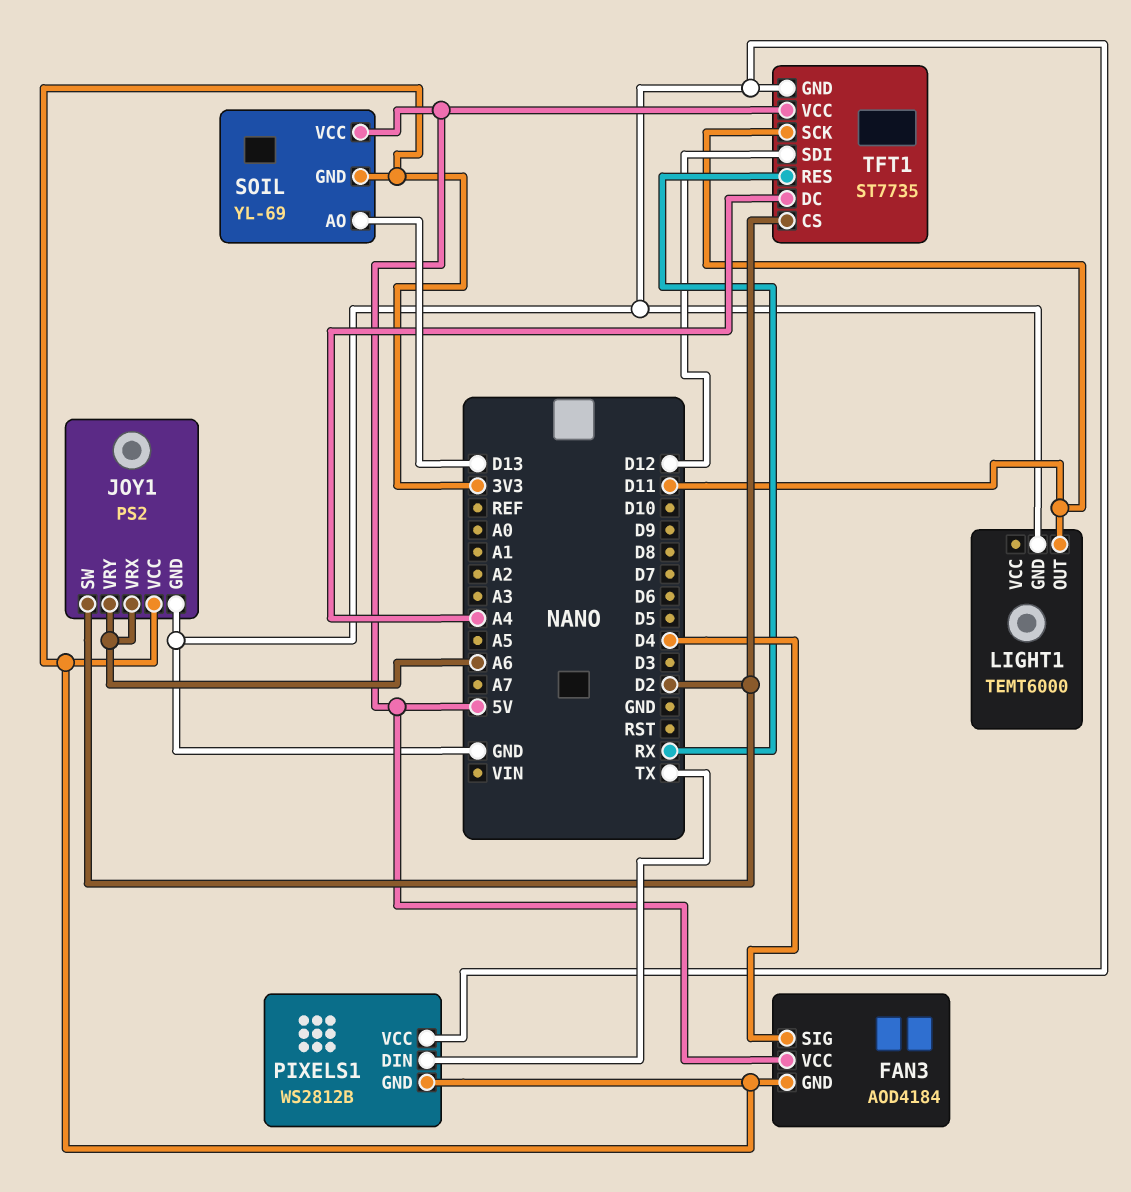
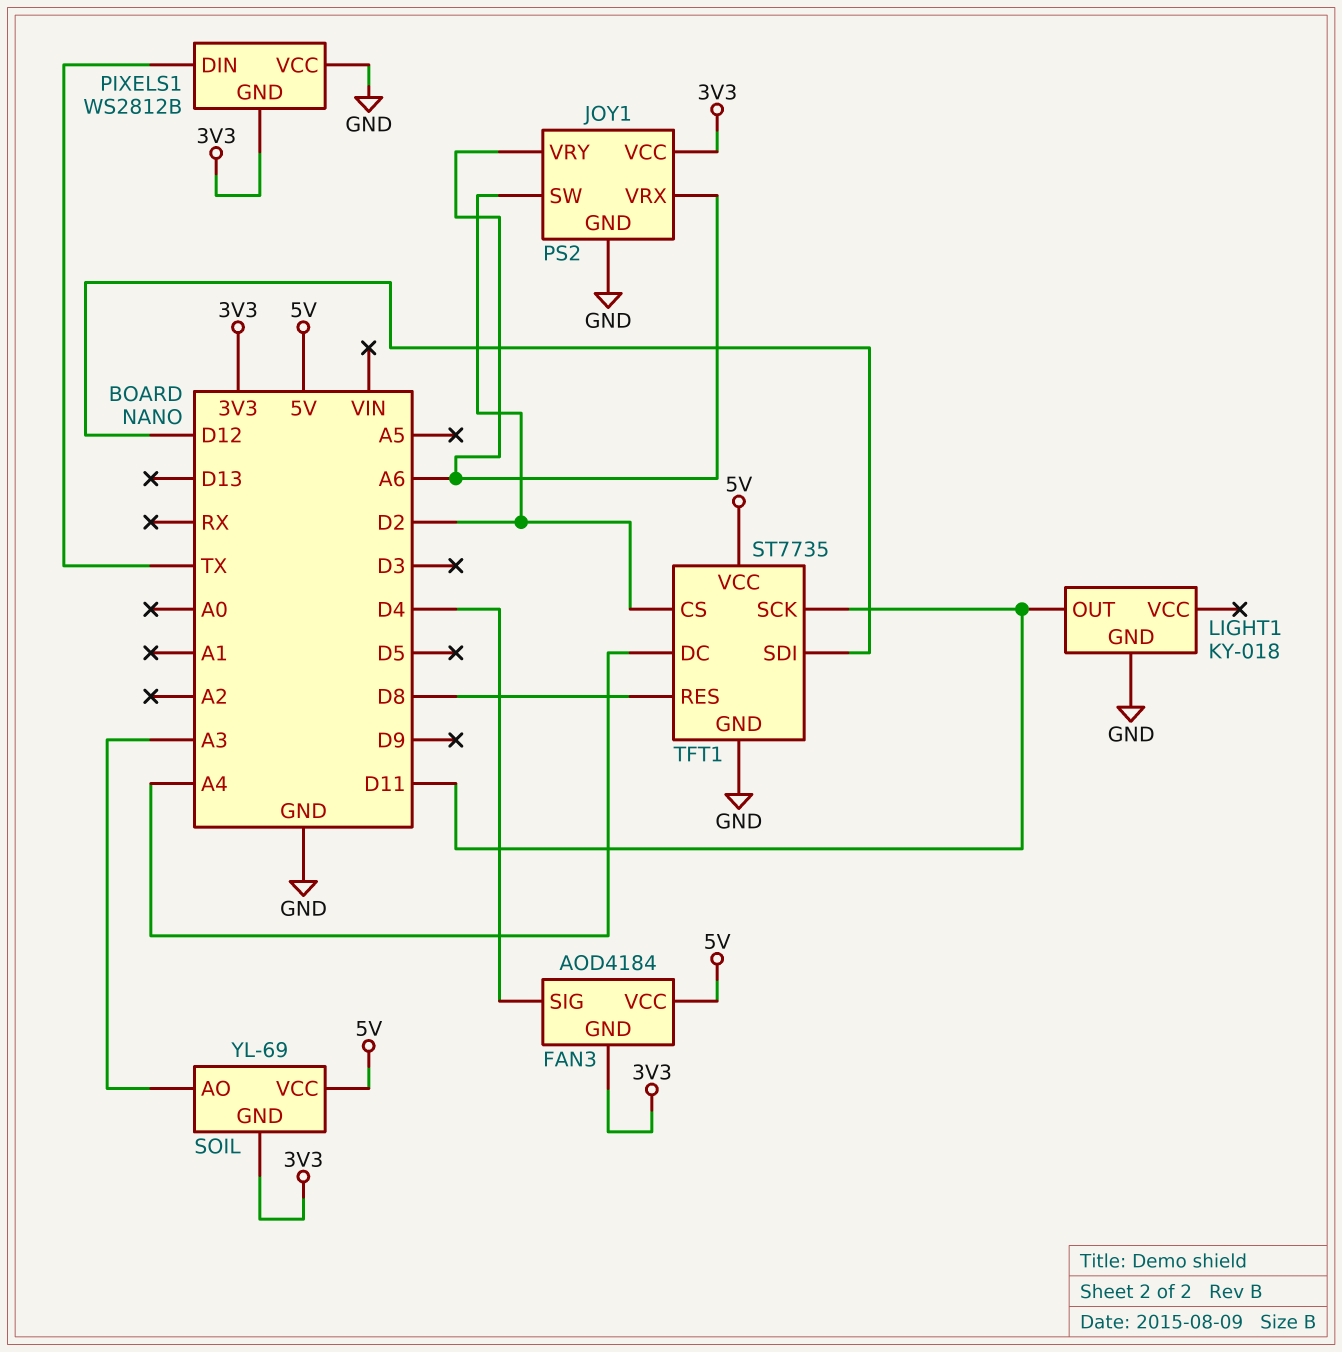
LIGHT1: TEMT6000 -> KY-018
SOIL pin AO: D13 -> A3
TFT1 pin RES: RX -> D8

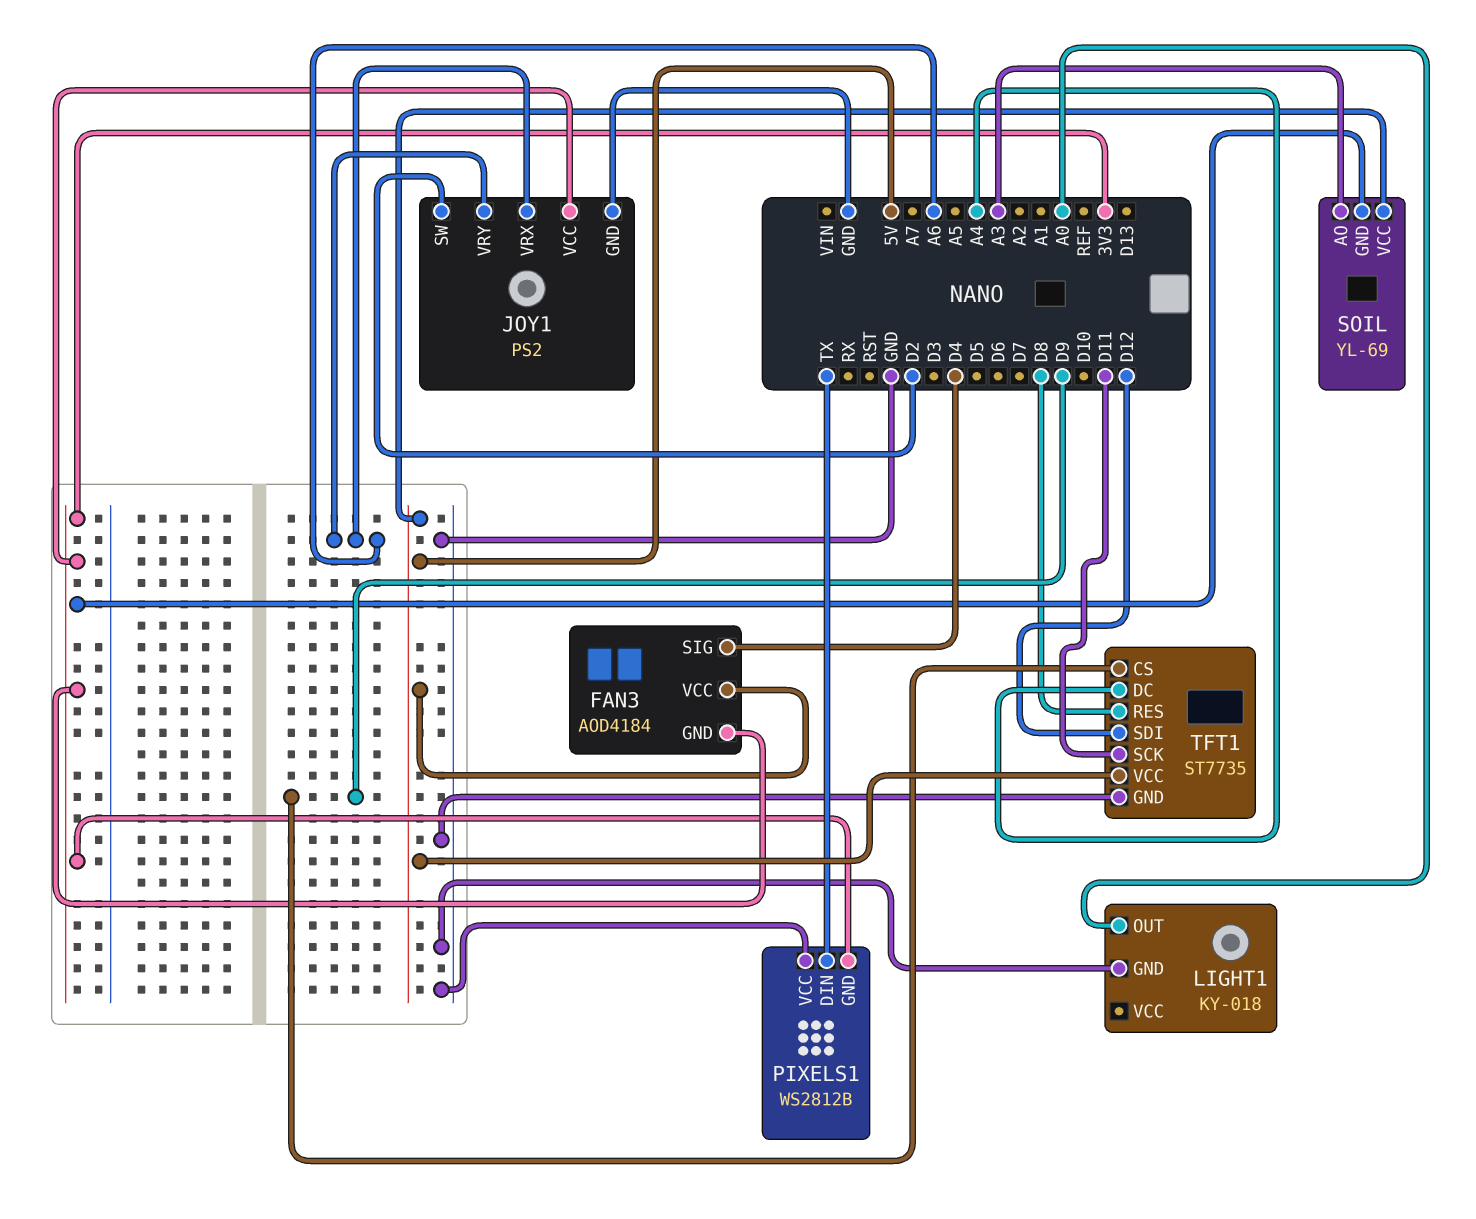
LIGHT1 pin OUT: D11 -> A0
TFT1 pin CS: D2 -> D9

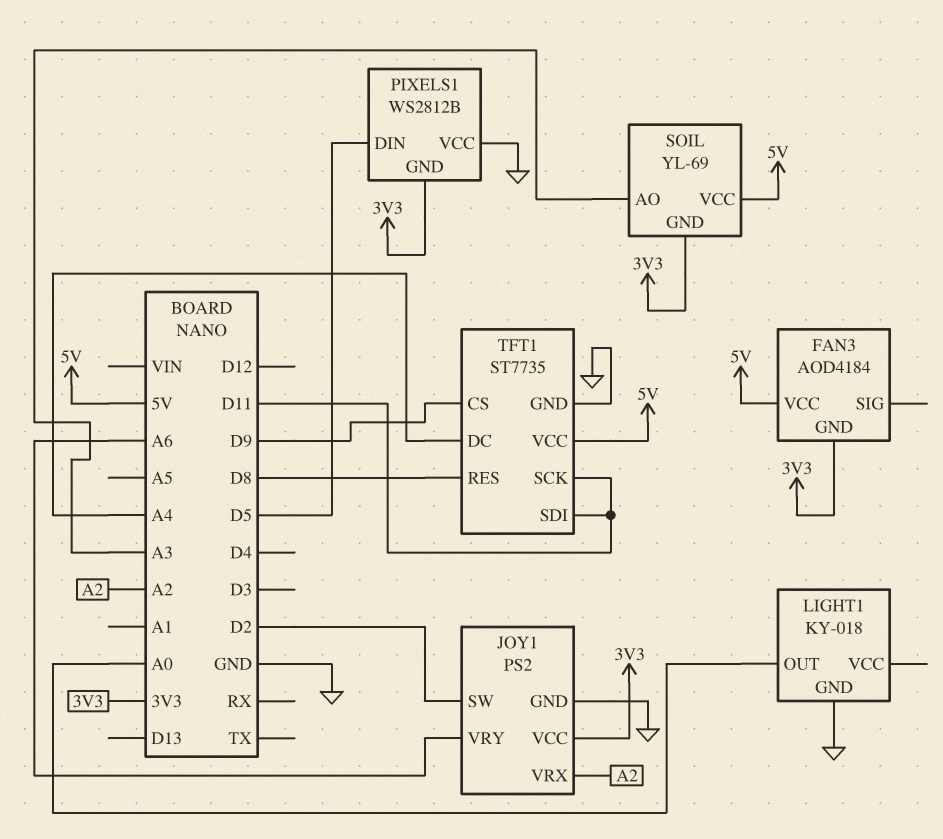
FAN3 pin SIG: D4 -> none
JOY1 pin VRX: A6 -> A2
PIXELS1 pin DIN: TX -> D5
TFT1 pin SDI: D12 -> D11

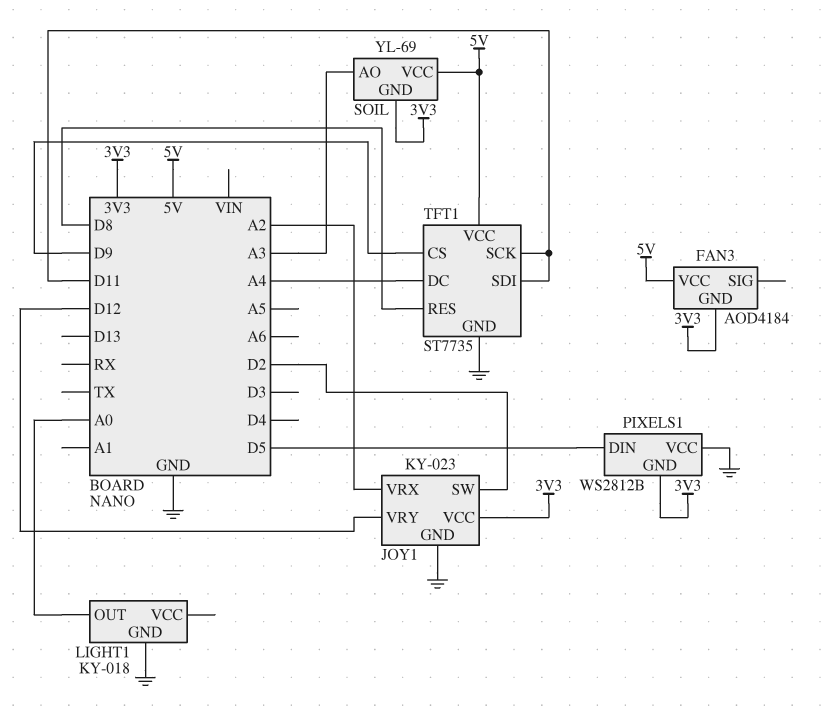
JOY1: PS2 -> KY-023
JOY1 pin VRY: A6 -> D12

